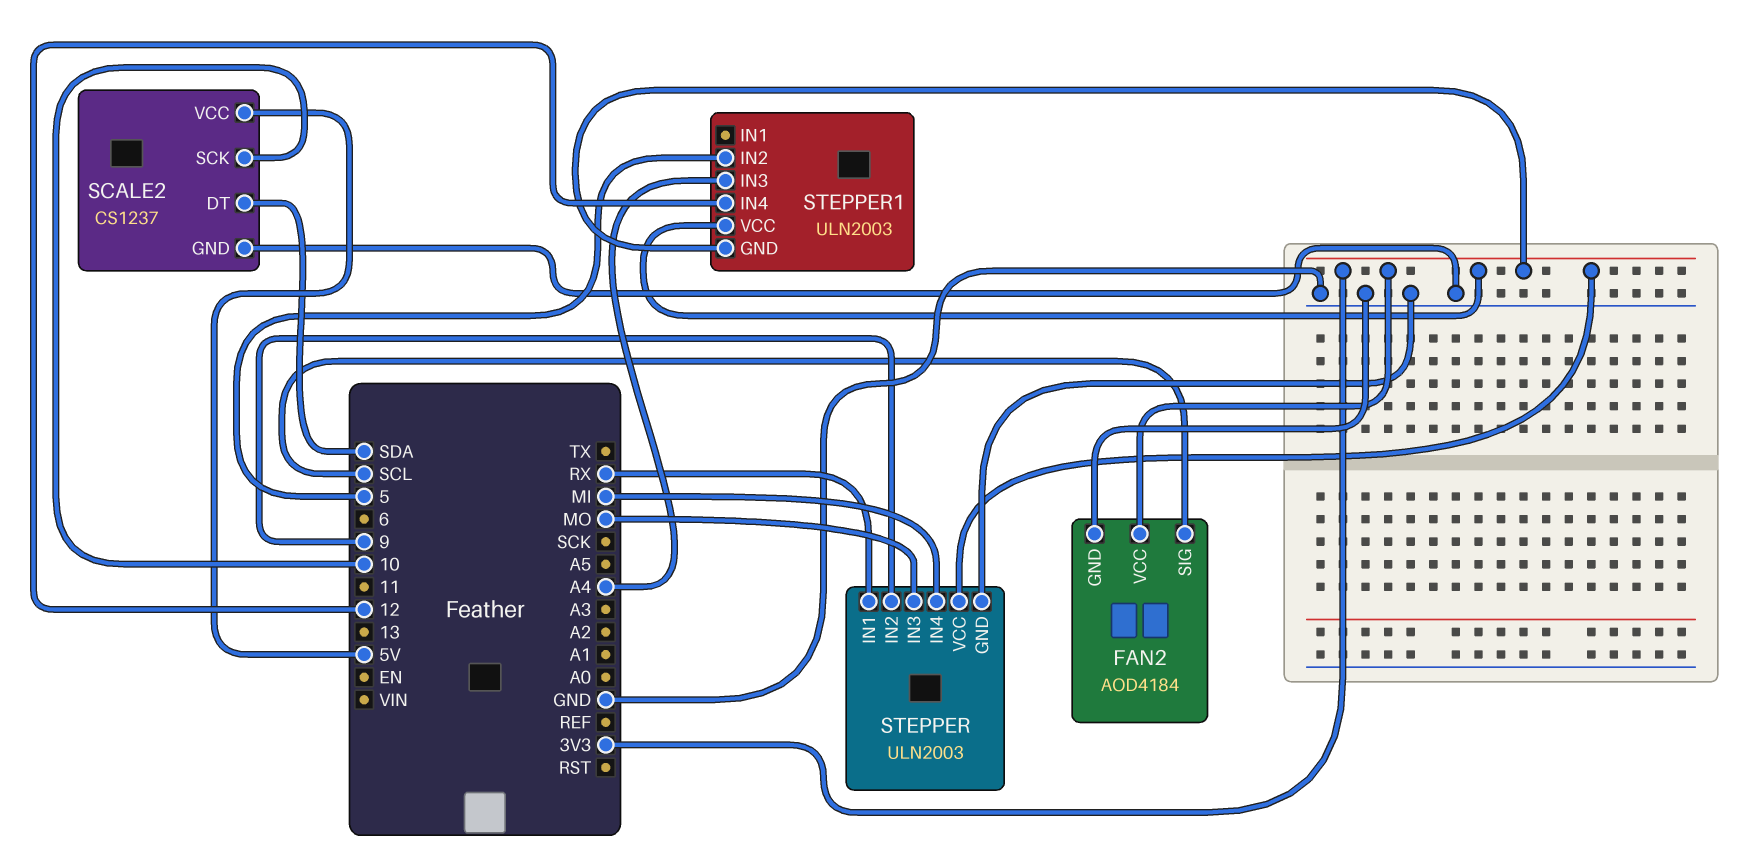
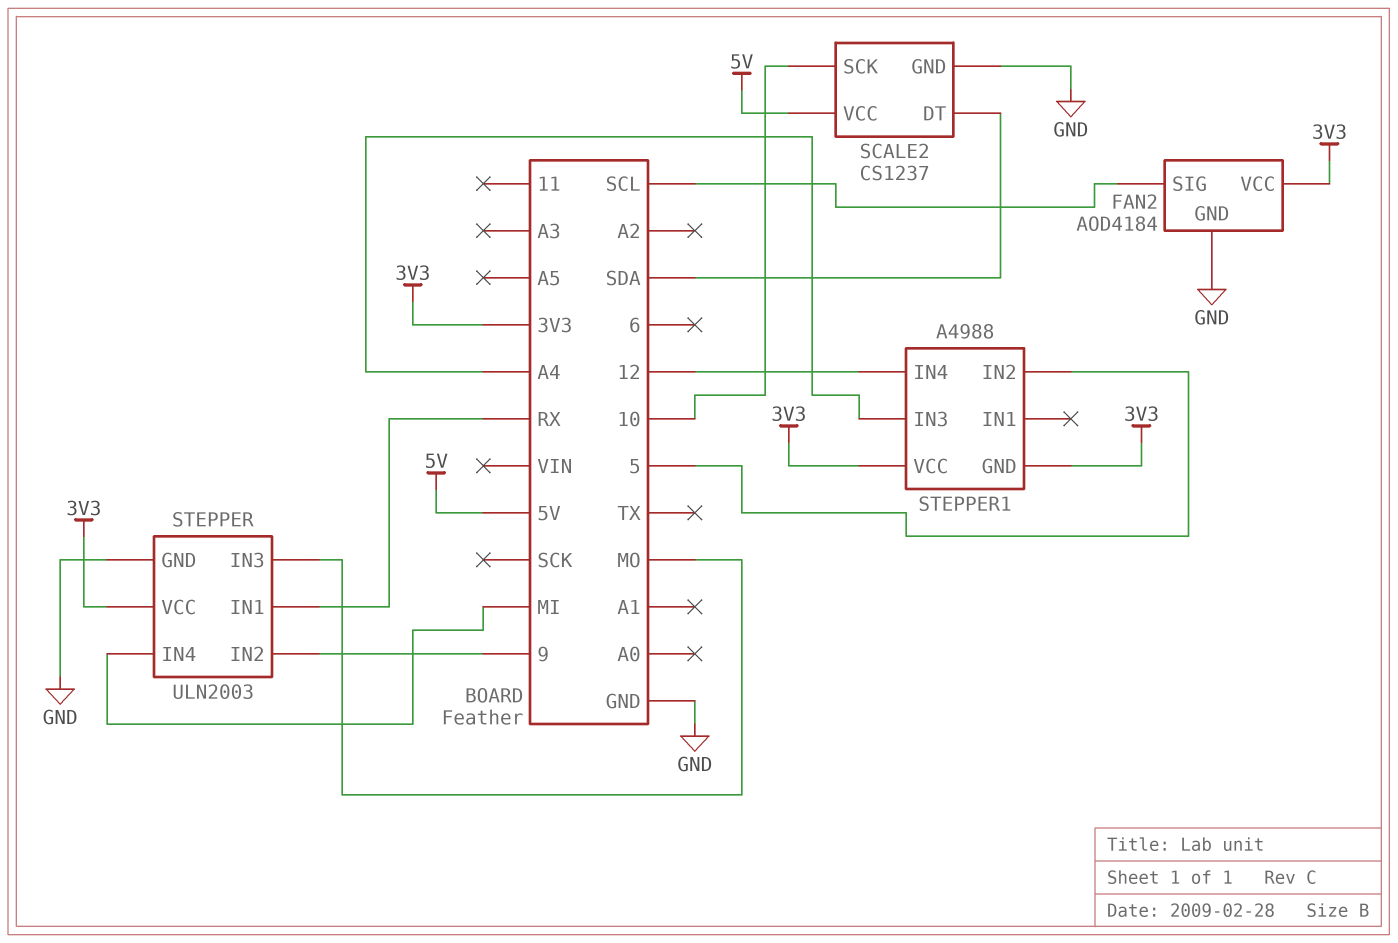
STEPPER1: ULN2003 -> A4988

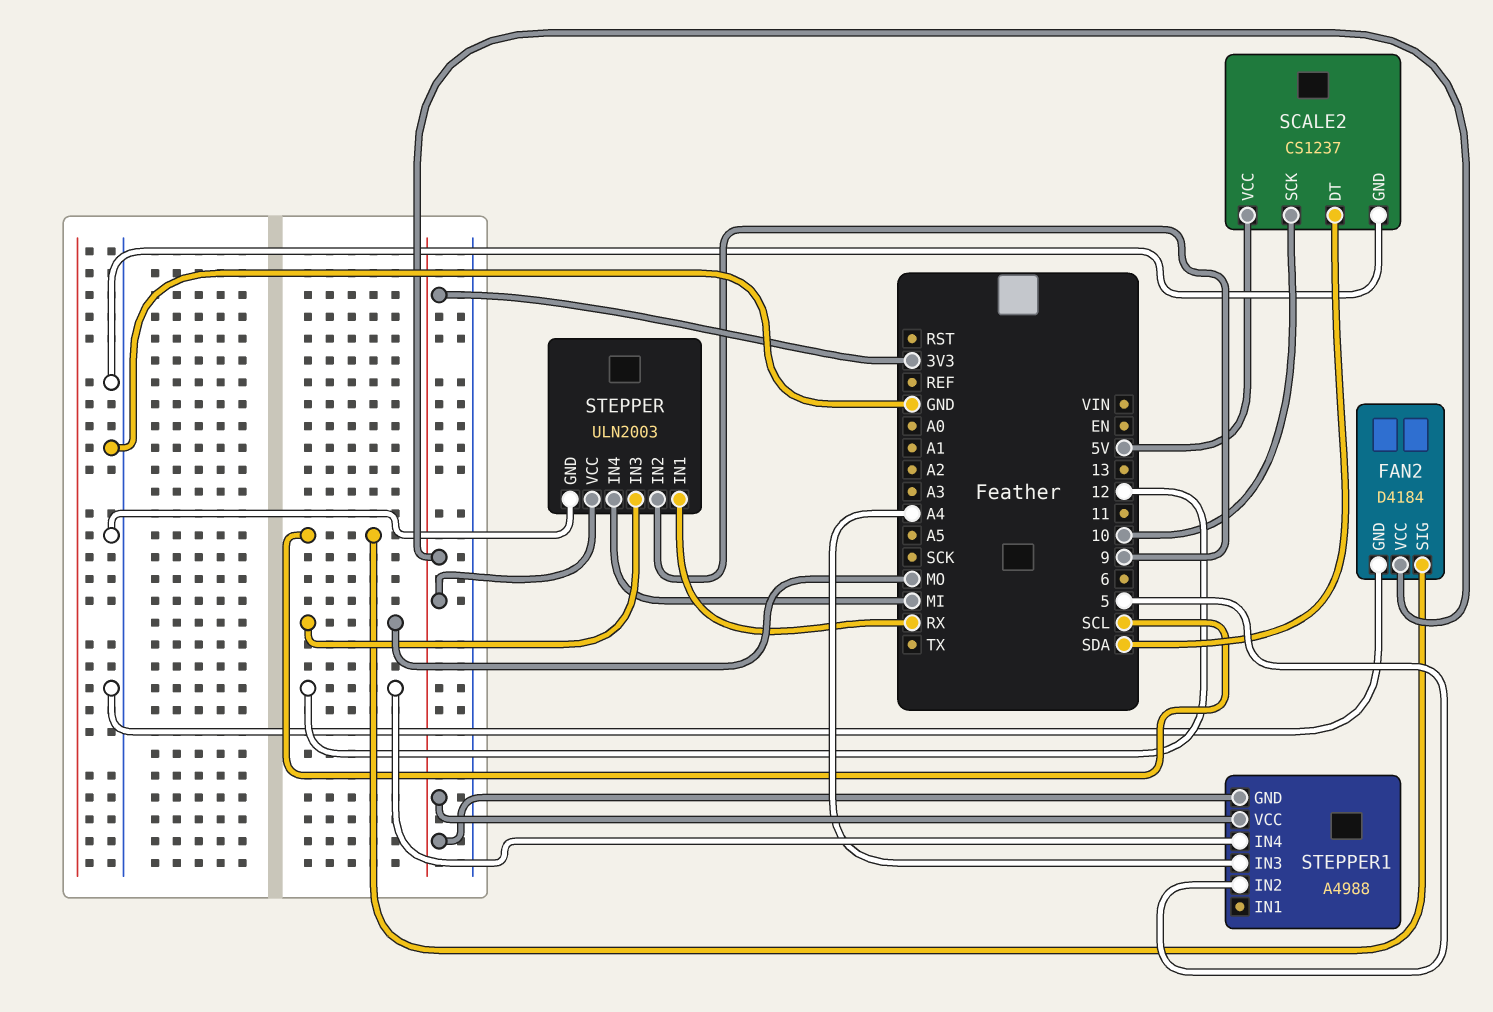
FAN2: AOD4184 -> D4184

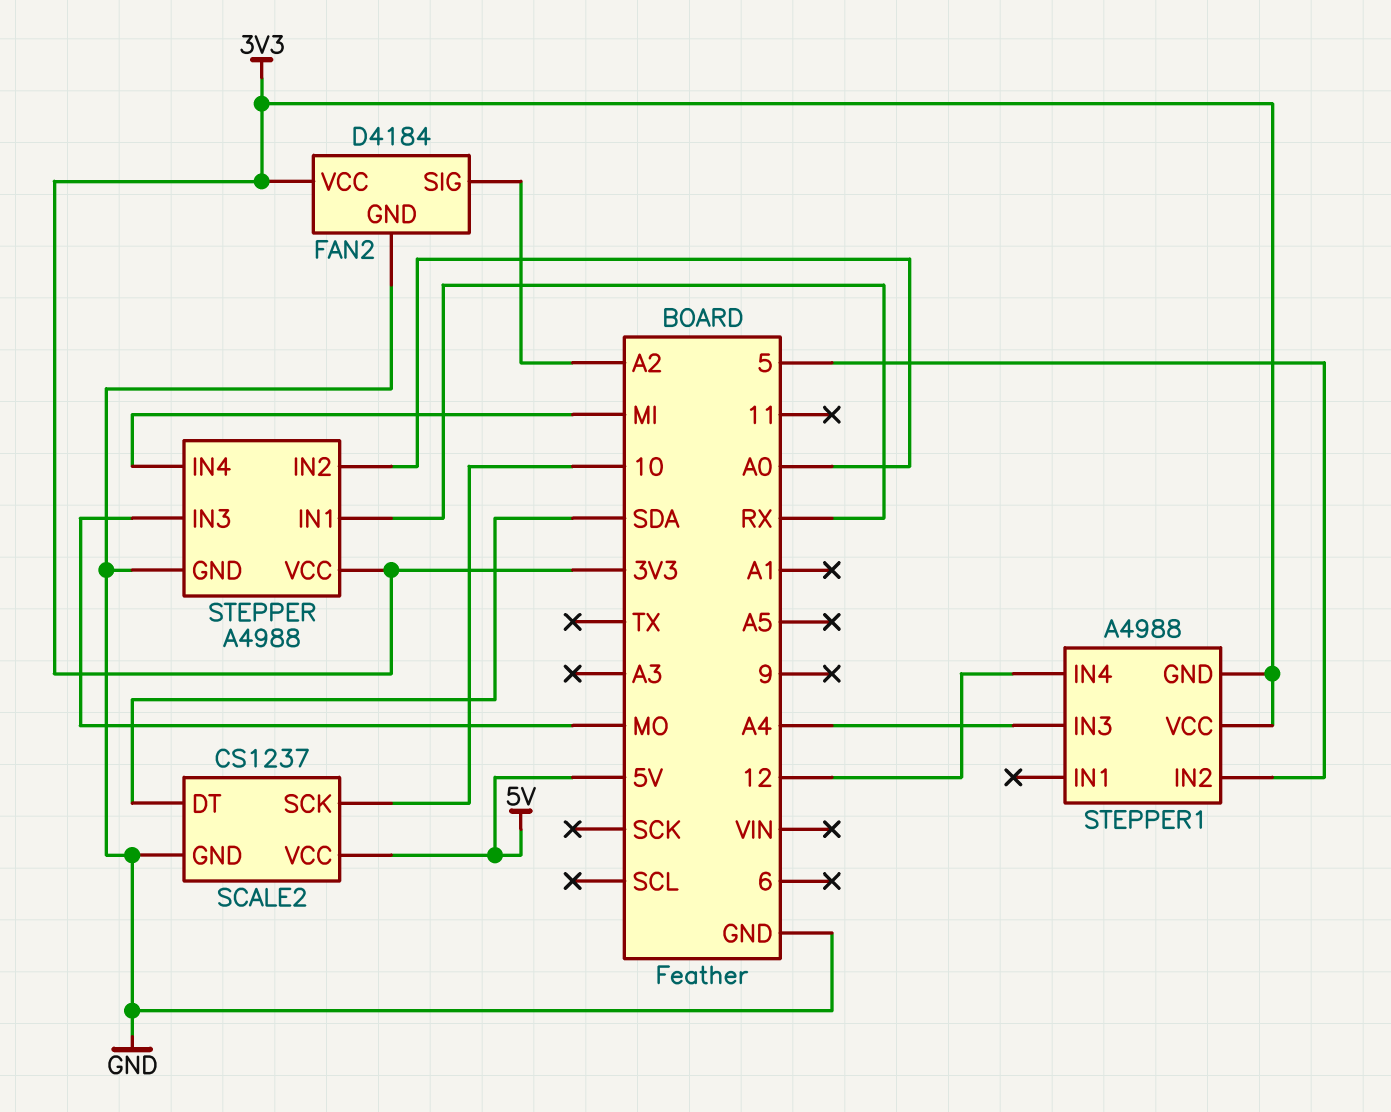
FAN2 pin SIG: SCL -> A2
STEPPER: ULN2003 -> A4988
STEPPER pin IN2: 9 -> A0

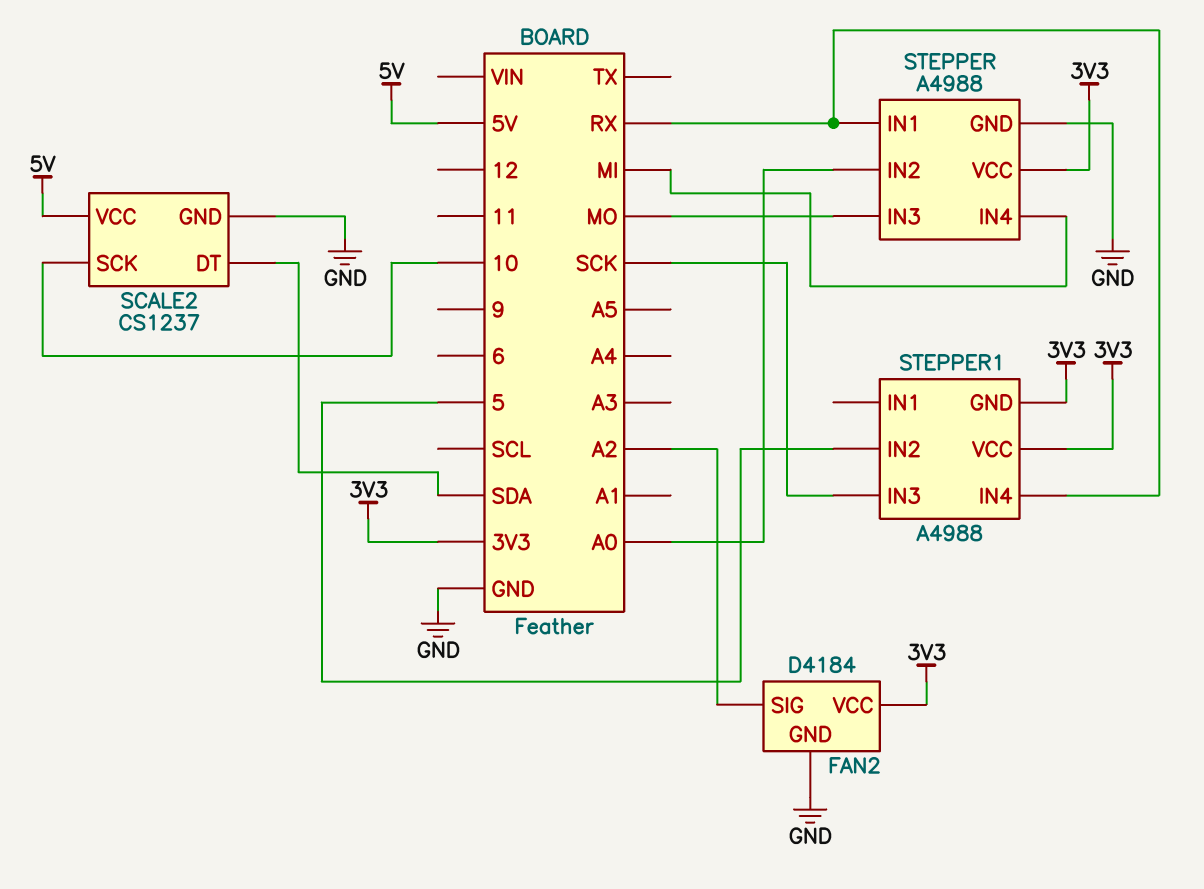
STEPPER1 pin IN3: A4 -> SCK
STEPPER1 pin IN4: 12 -> RX

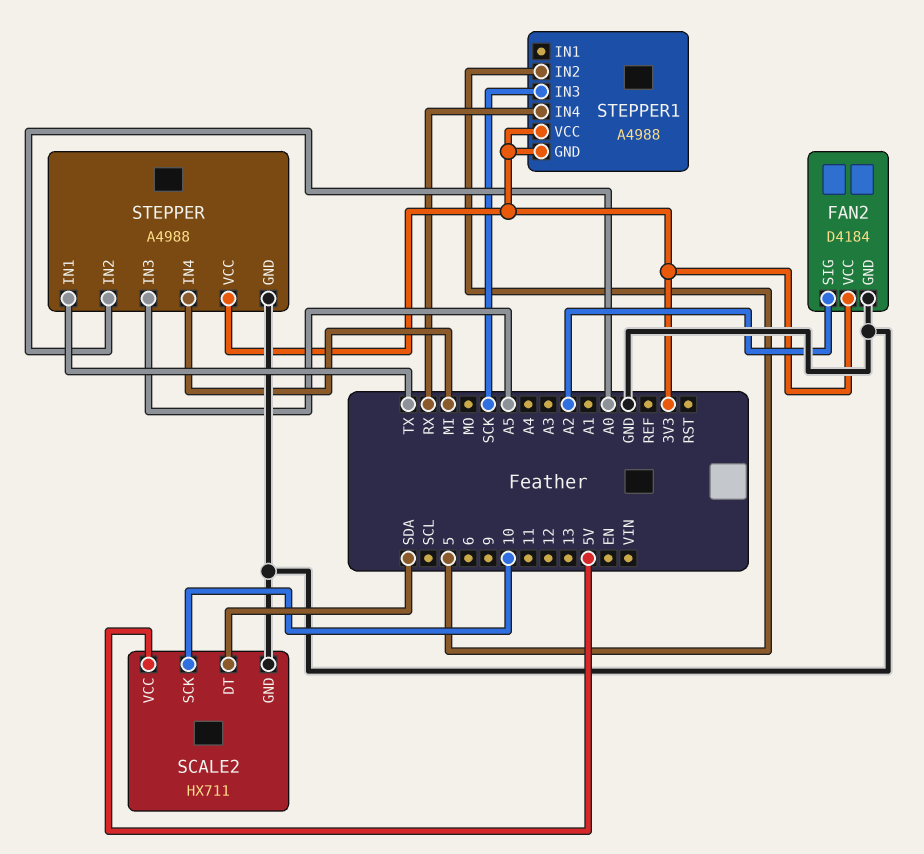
SCALE2: CS1237 -> HX711
STEPPER pin IN1: RX -> TX
STEPPER pin IN3: MO -> A5

